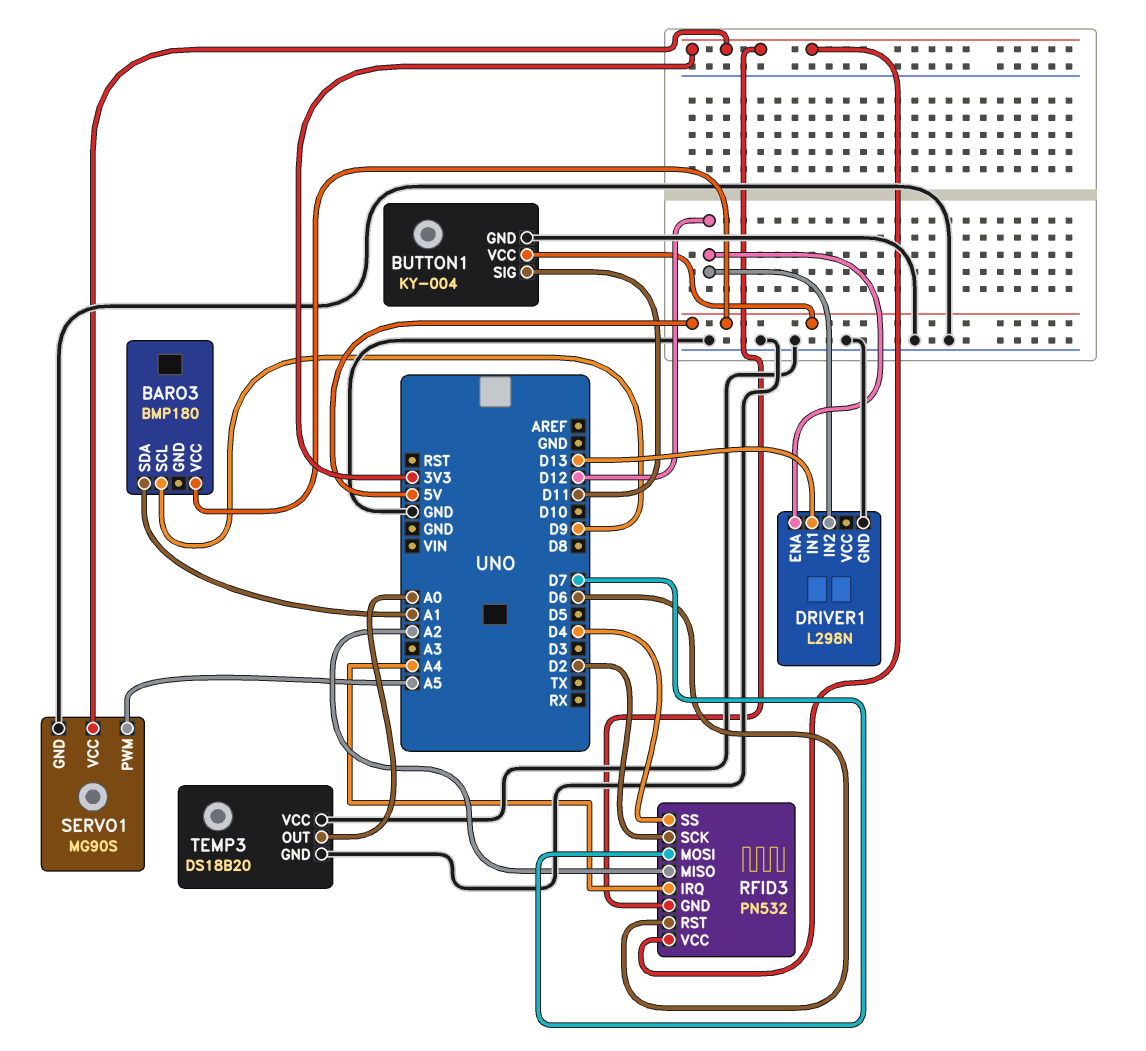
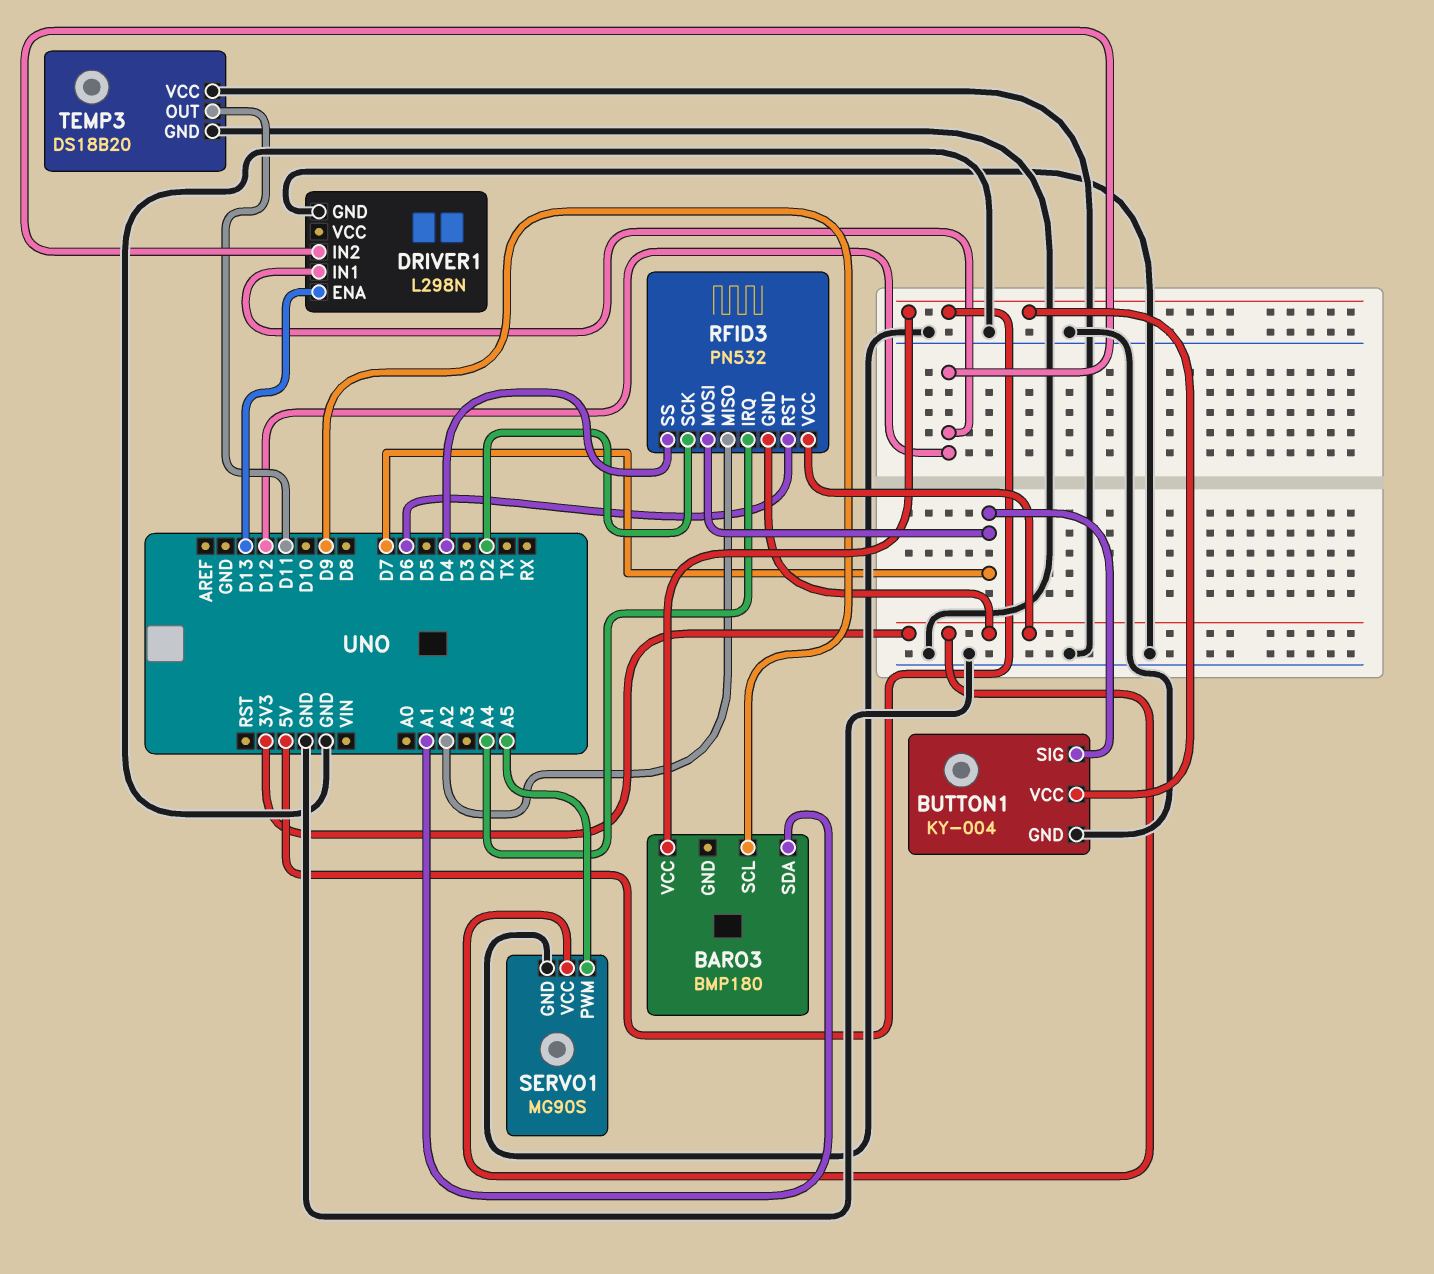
BUTTON1 pin SIG: D11 -> D7
DRIVER1 pin ENA: D12 -> D13
DRIVER1 pin IN1: D13 -> D12
TEMP3 pin OUT: A0 -> D11

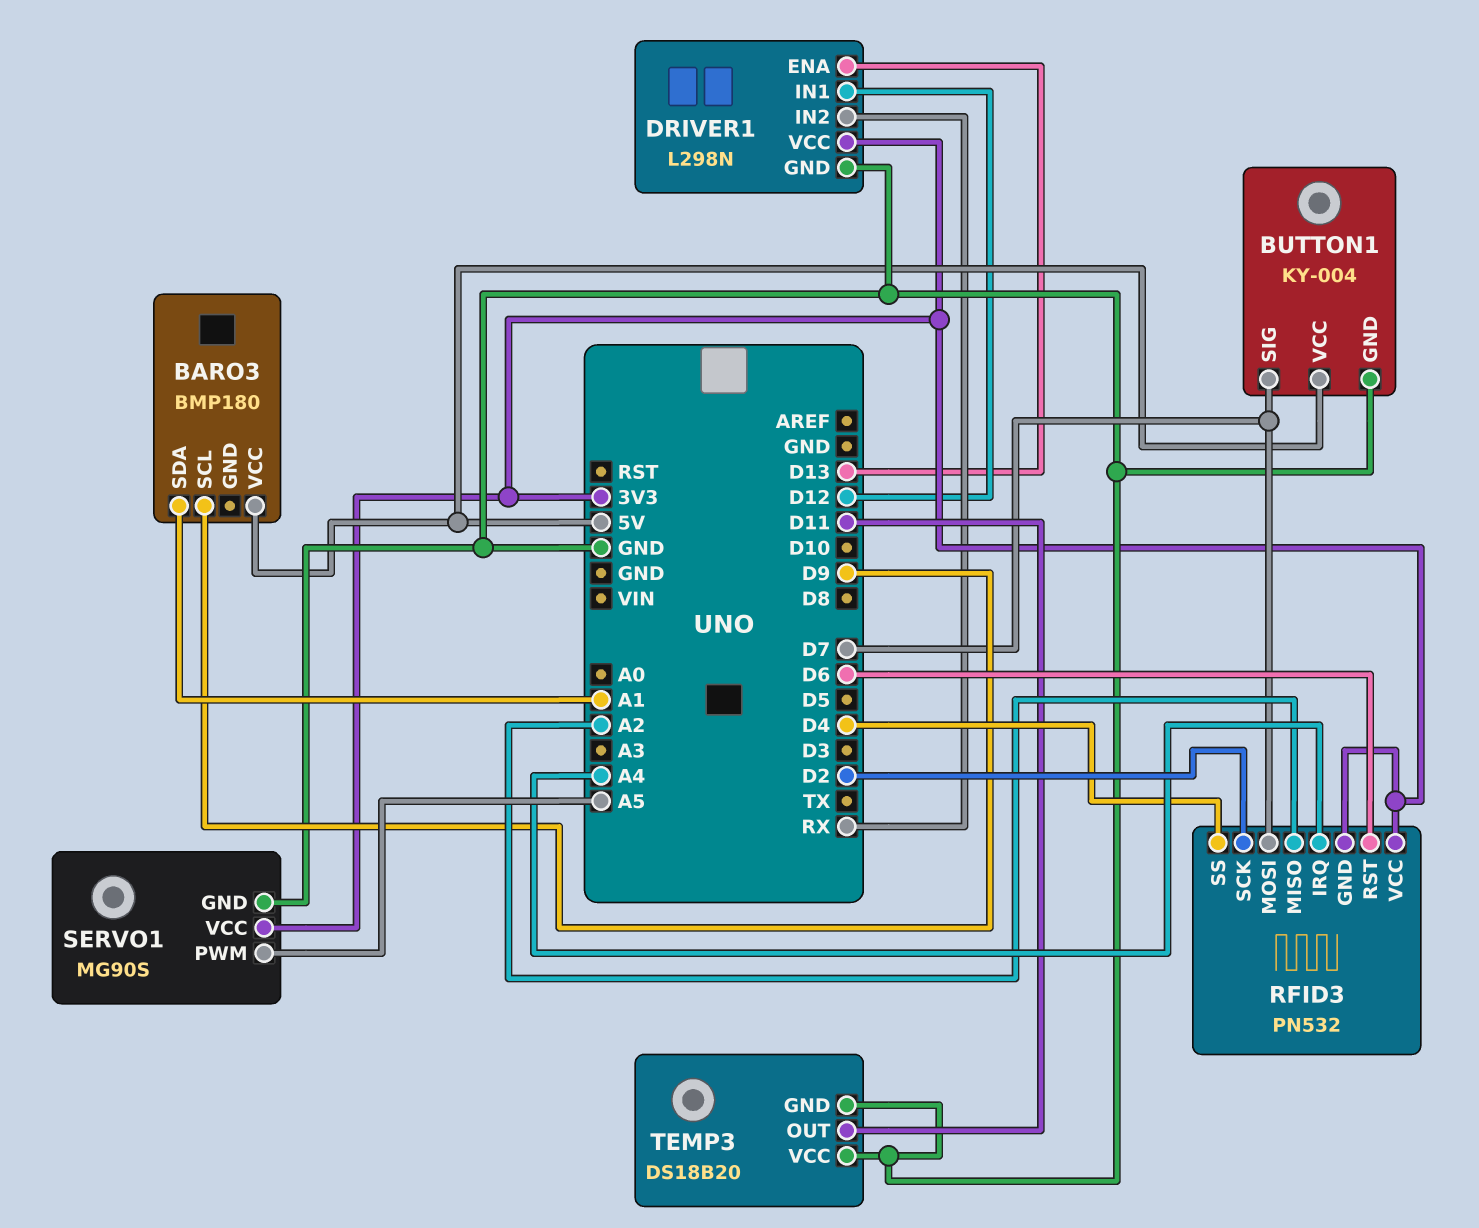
DRIVER1 pin IN2: D12 -> RX
DRIVER1 pin VCC: none -> 3V3

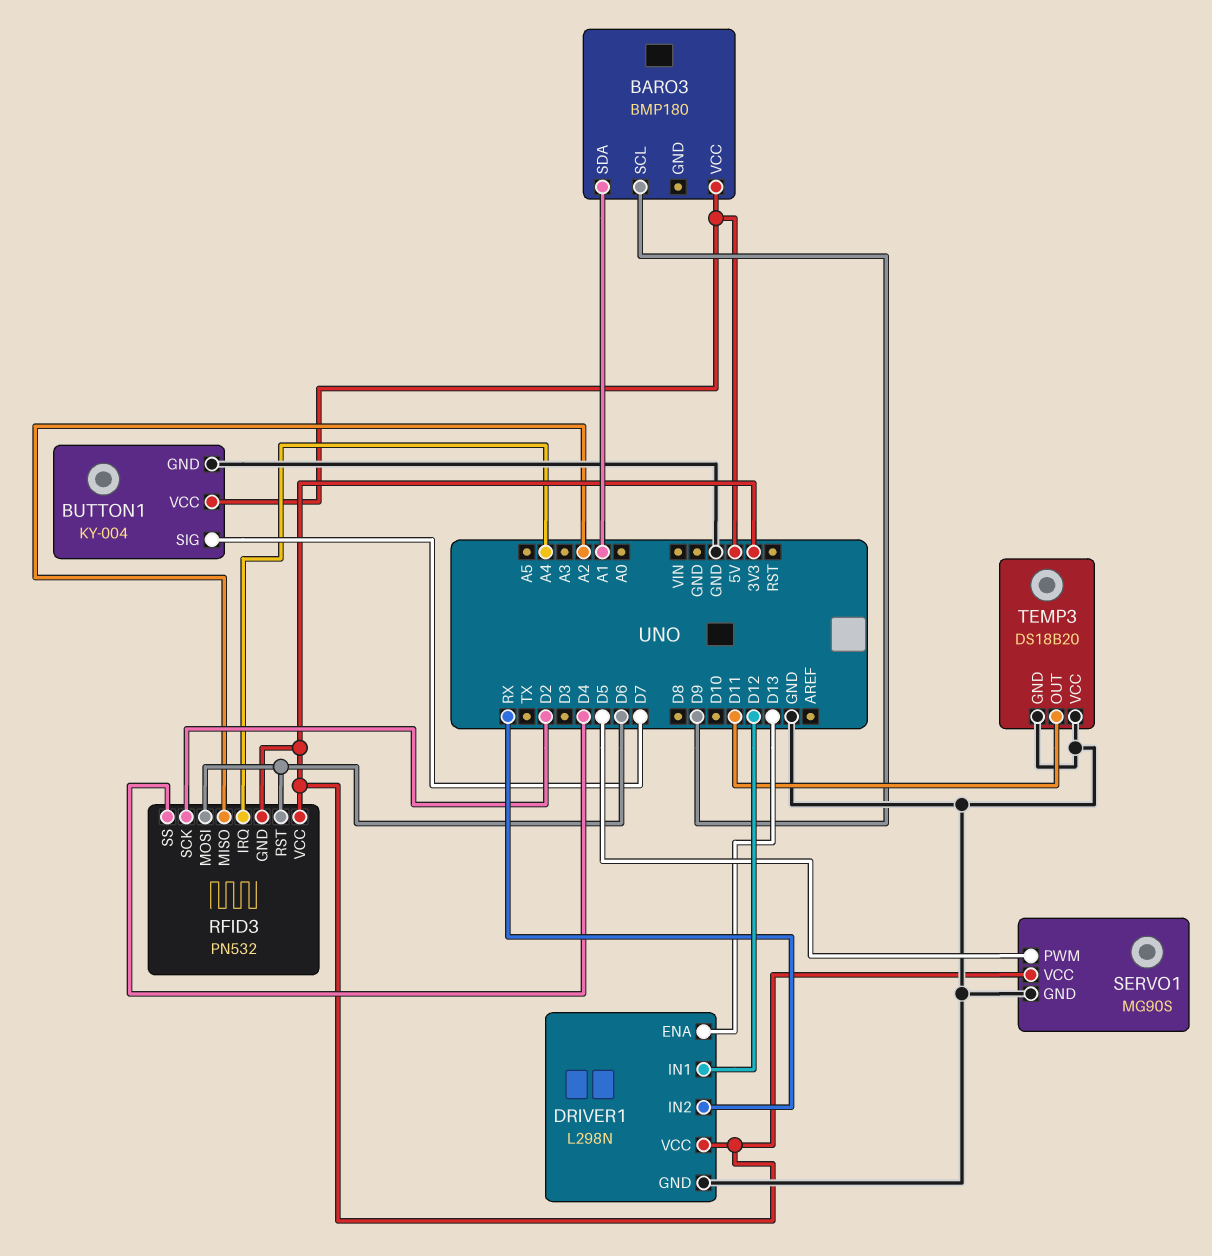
RFID3 pin MOSI: D7 -> D6
SERVO1 pin PWM: A5 -> D5

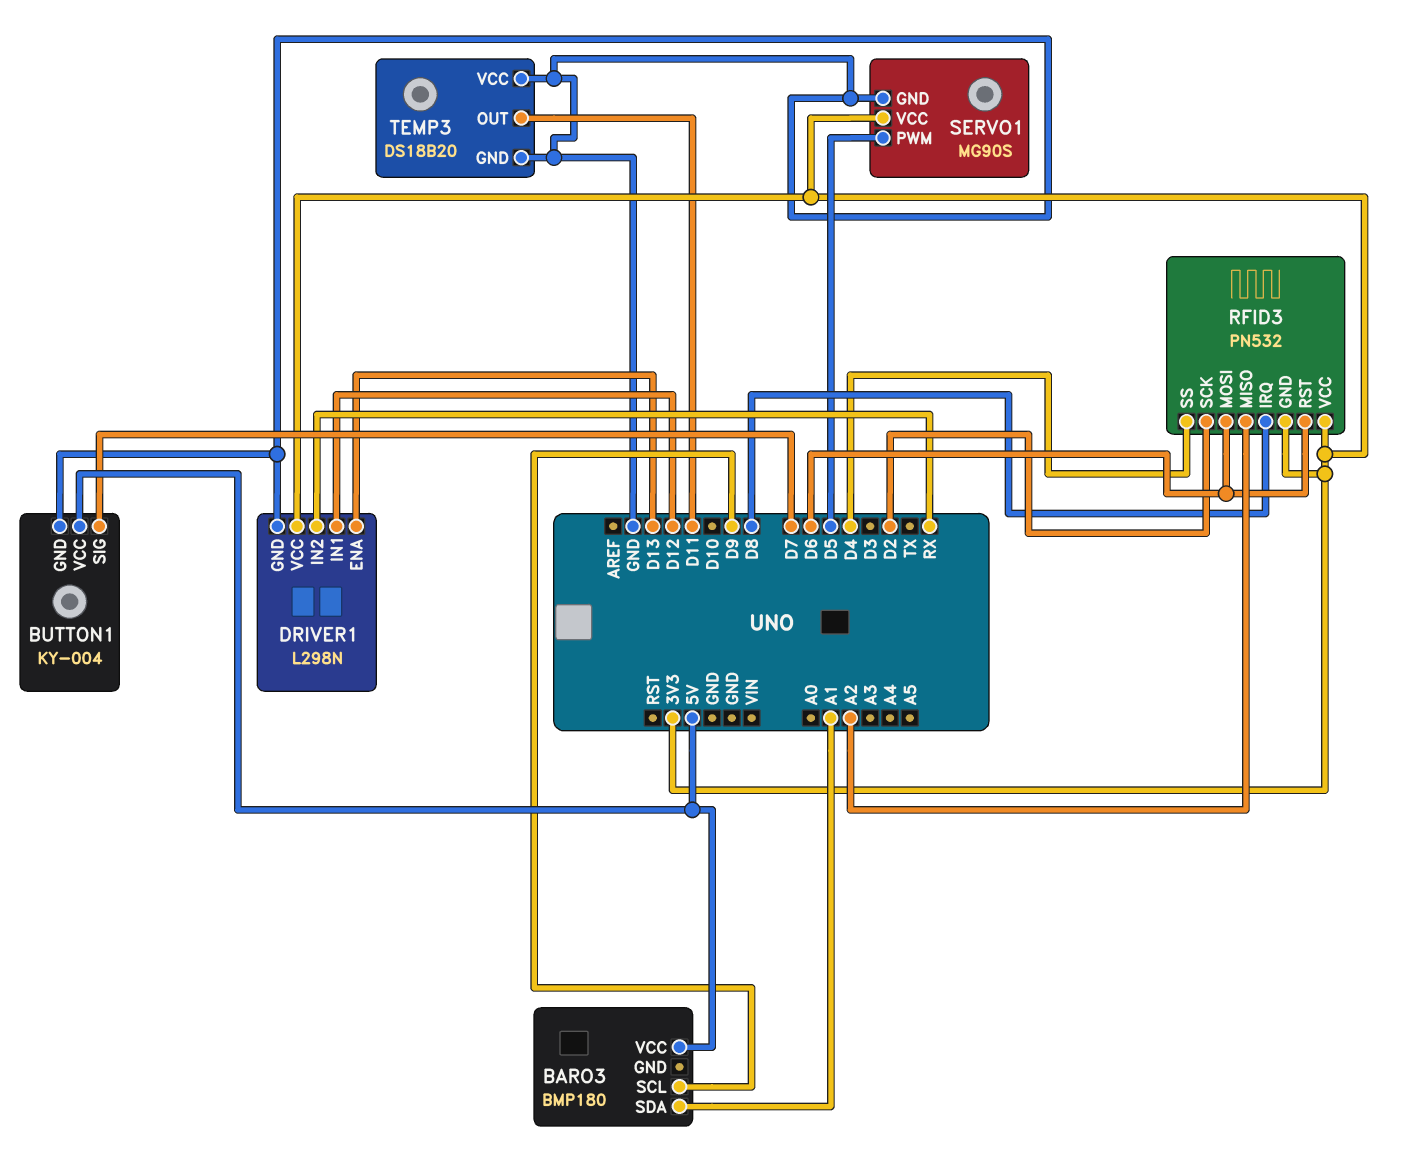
RFID3 pin IRQ: A4 -> D8

